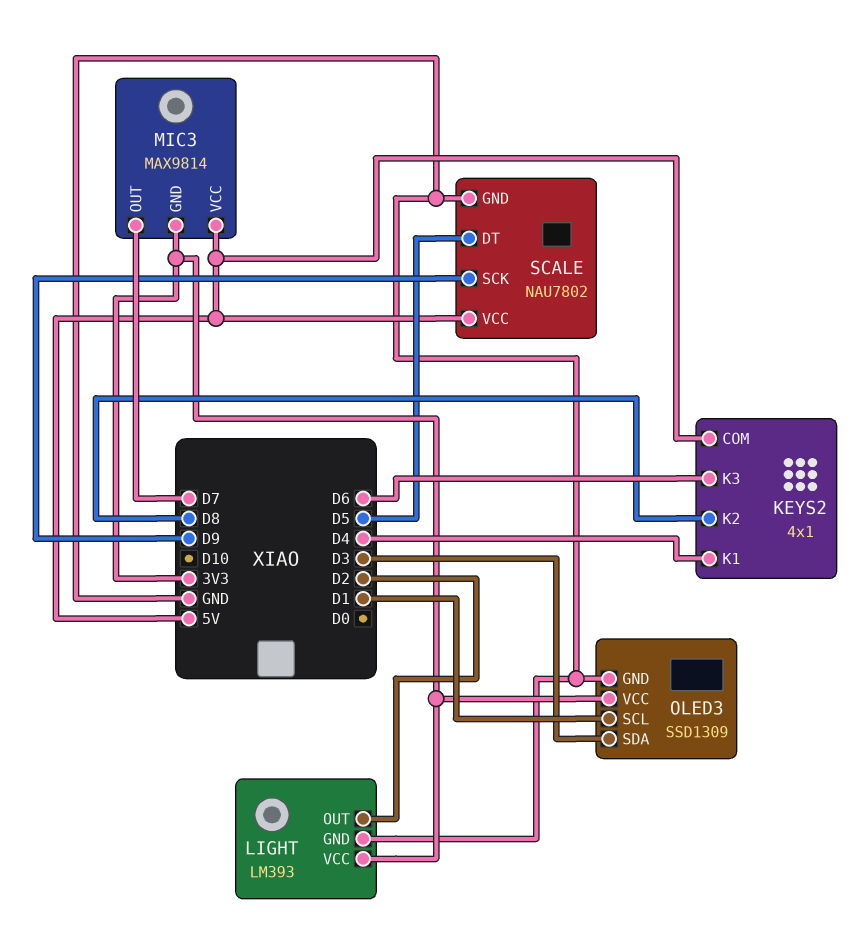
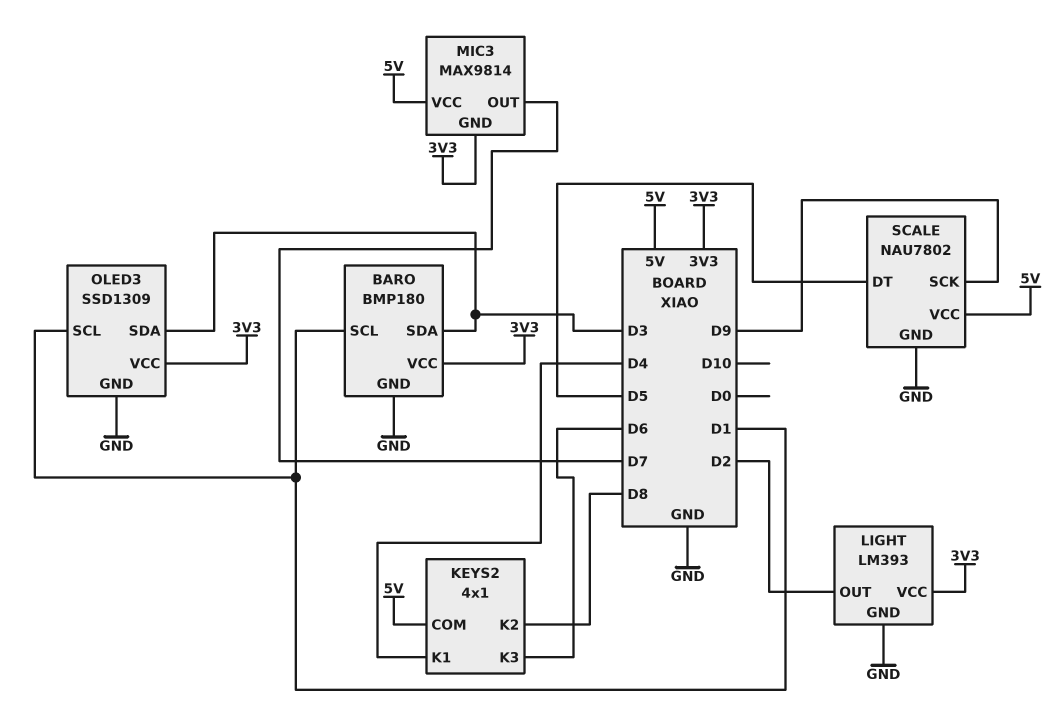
BARO: none -> BMP180
BARO pin GND: none -> GND
BARO pin SCL: none -> D1
BARO pin SDA: none -> D3
BARO pin VCC: none -> 3V3

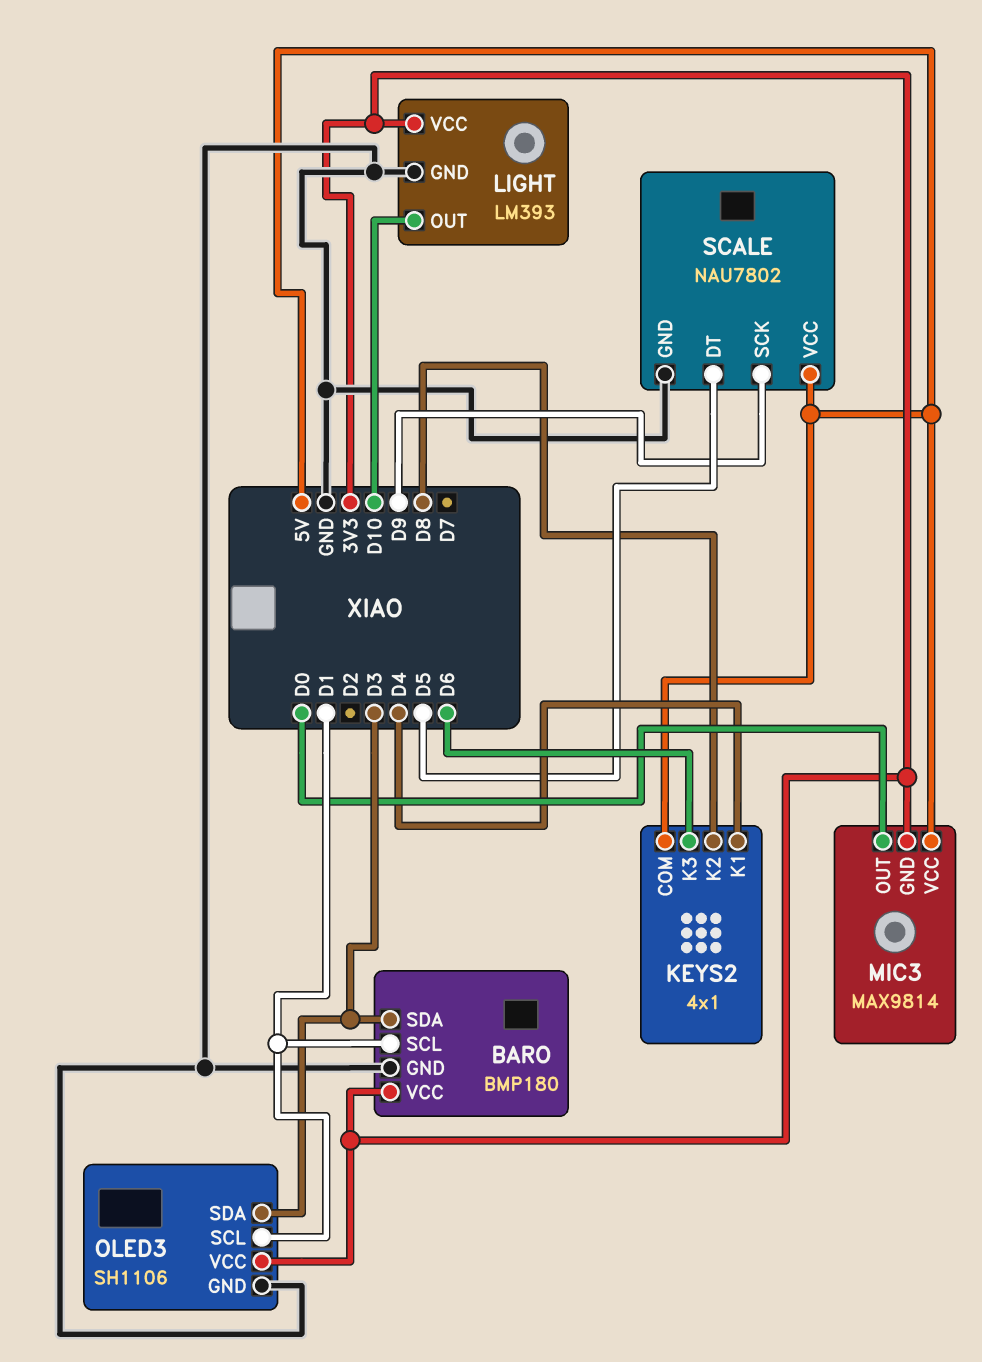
LIGHT pin OUT: D2 -> D10
MIC3 pin OUT: D7 -> D0
OLED3: SSD1309 -> SH1106

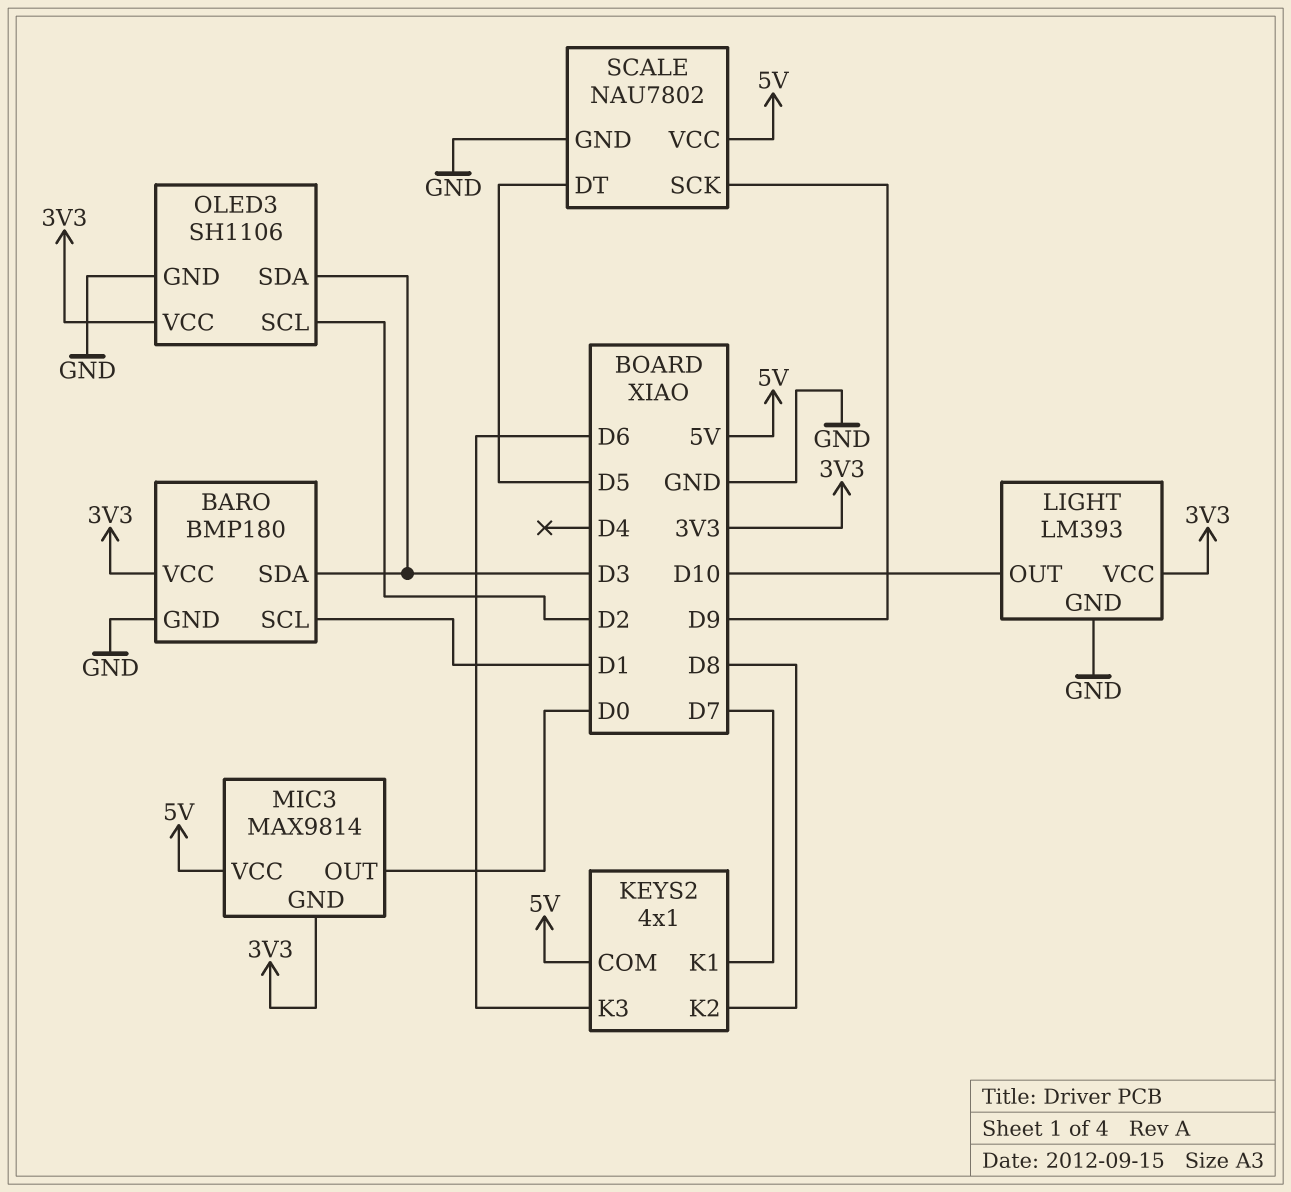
KEYS2 pin K1: D4 -> D7
OLED3 pin SCL: D1 -> D2

